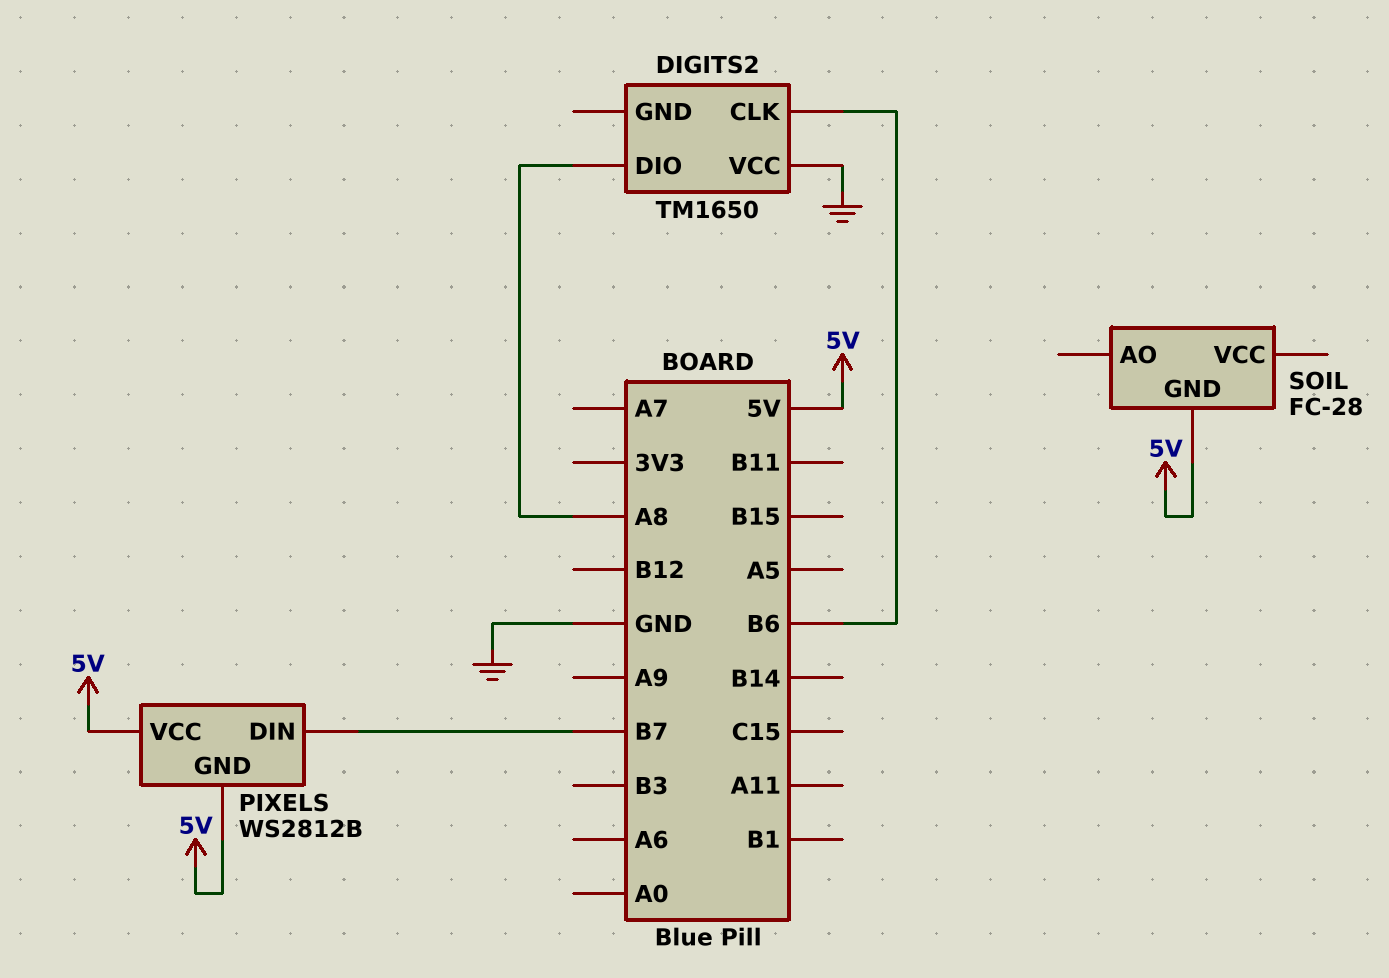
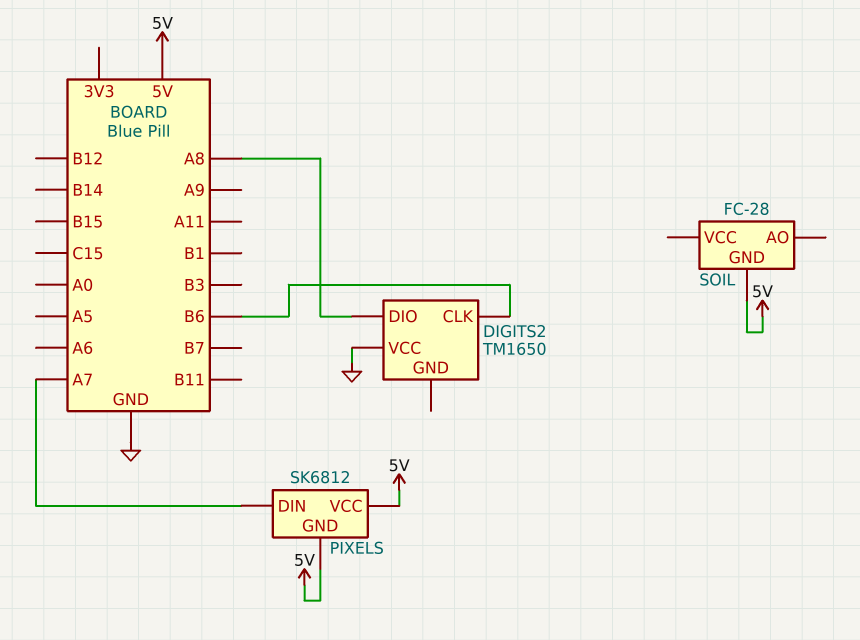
PIXELS: WS2812B -> SK6812
PIXELS pin DIN: B7 -> A7

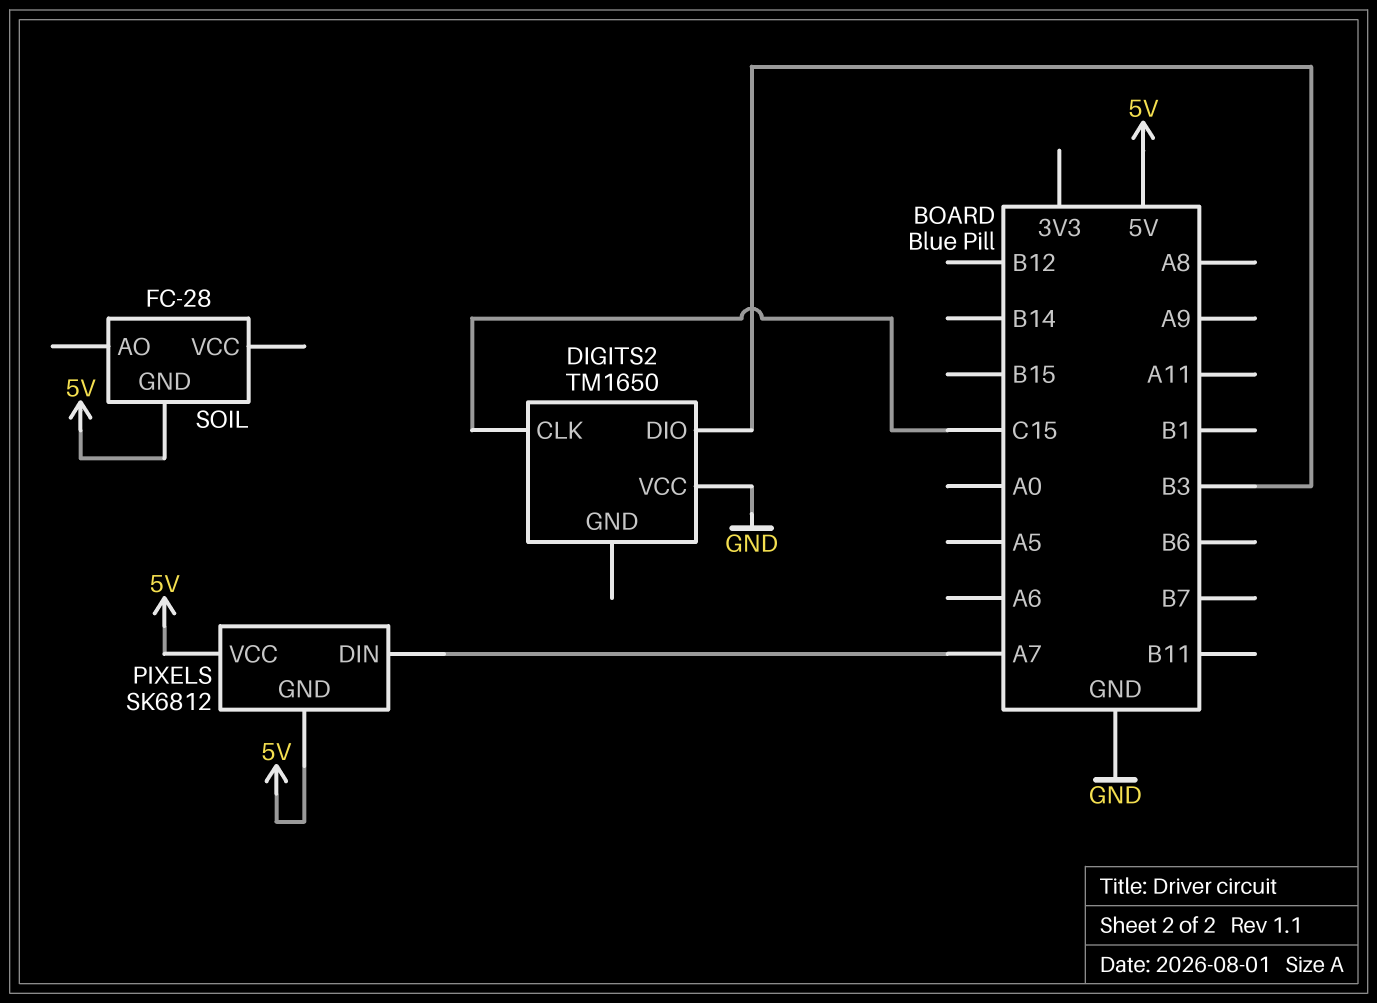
DIGITS2 pin CLK: B6 -> C15
DIGITS2 pin DIO: A8 -> B3

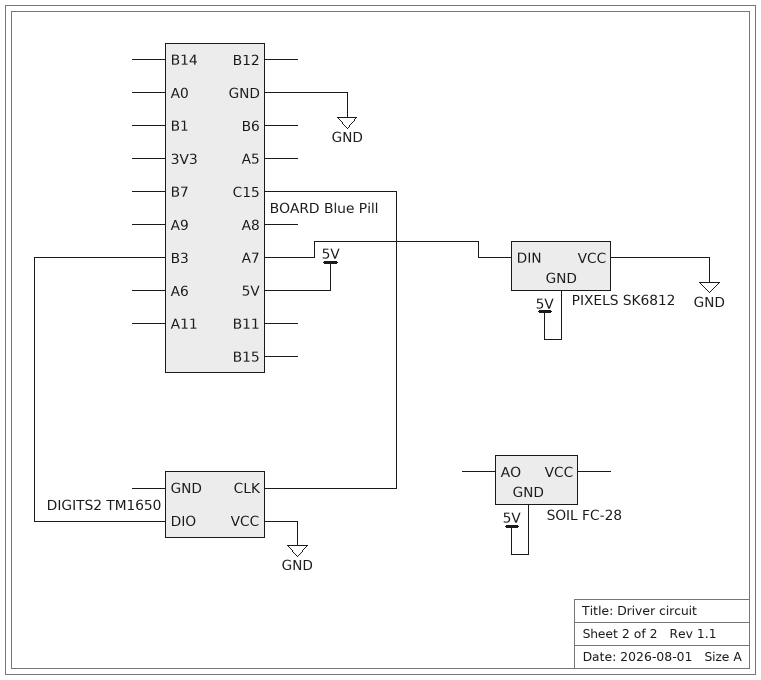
PIXELS pin VCC: 5V -> GND

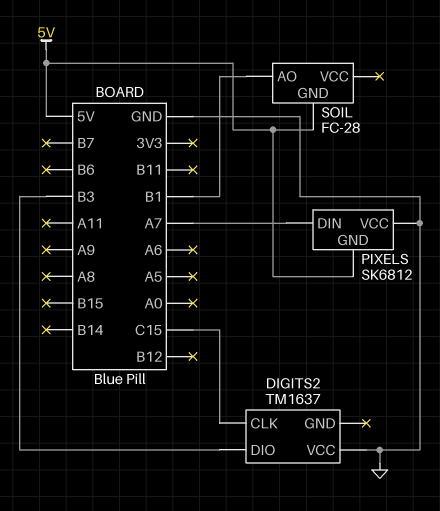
DIGITS2: TM1650 -> TM1637
SOIL pin AO: none -> B1

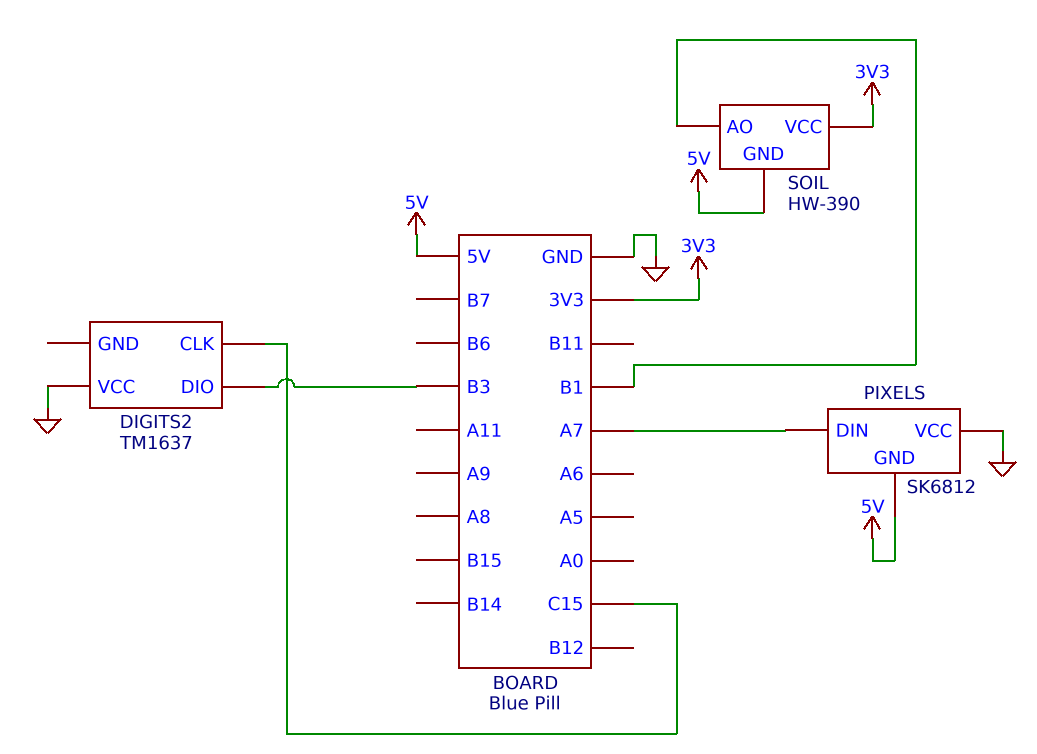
SOIL: FC-28 -> HW-390
SOIL pin VCC: none -> 3V3

